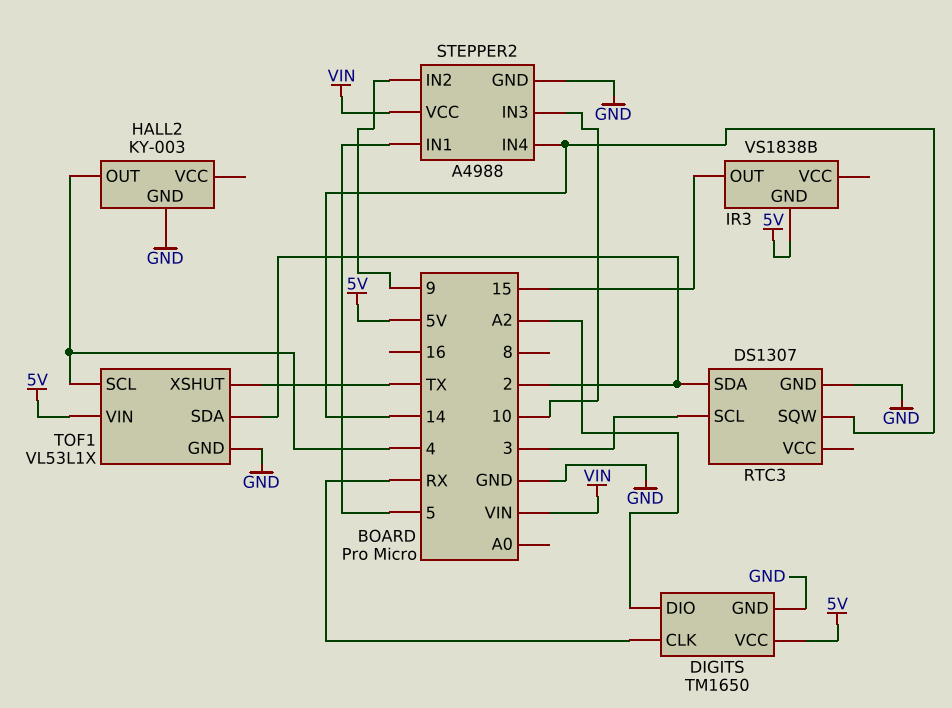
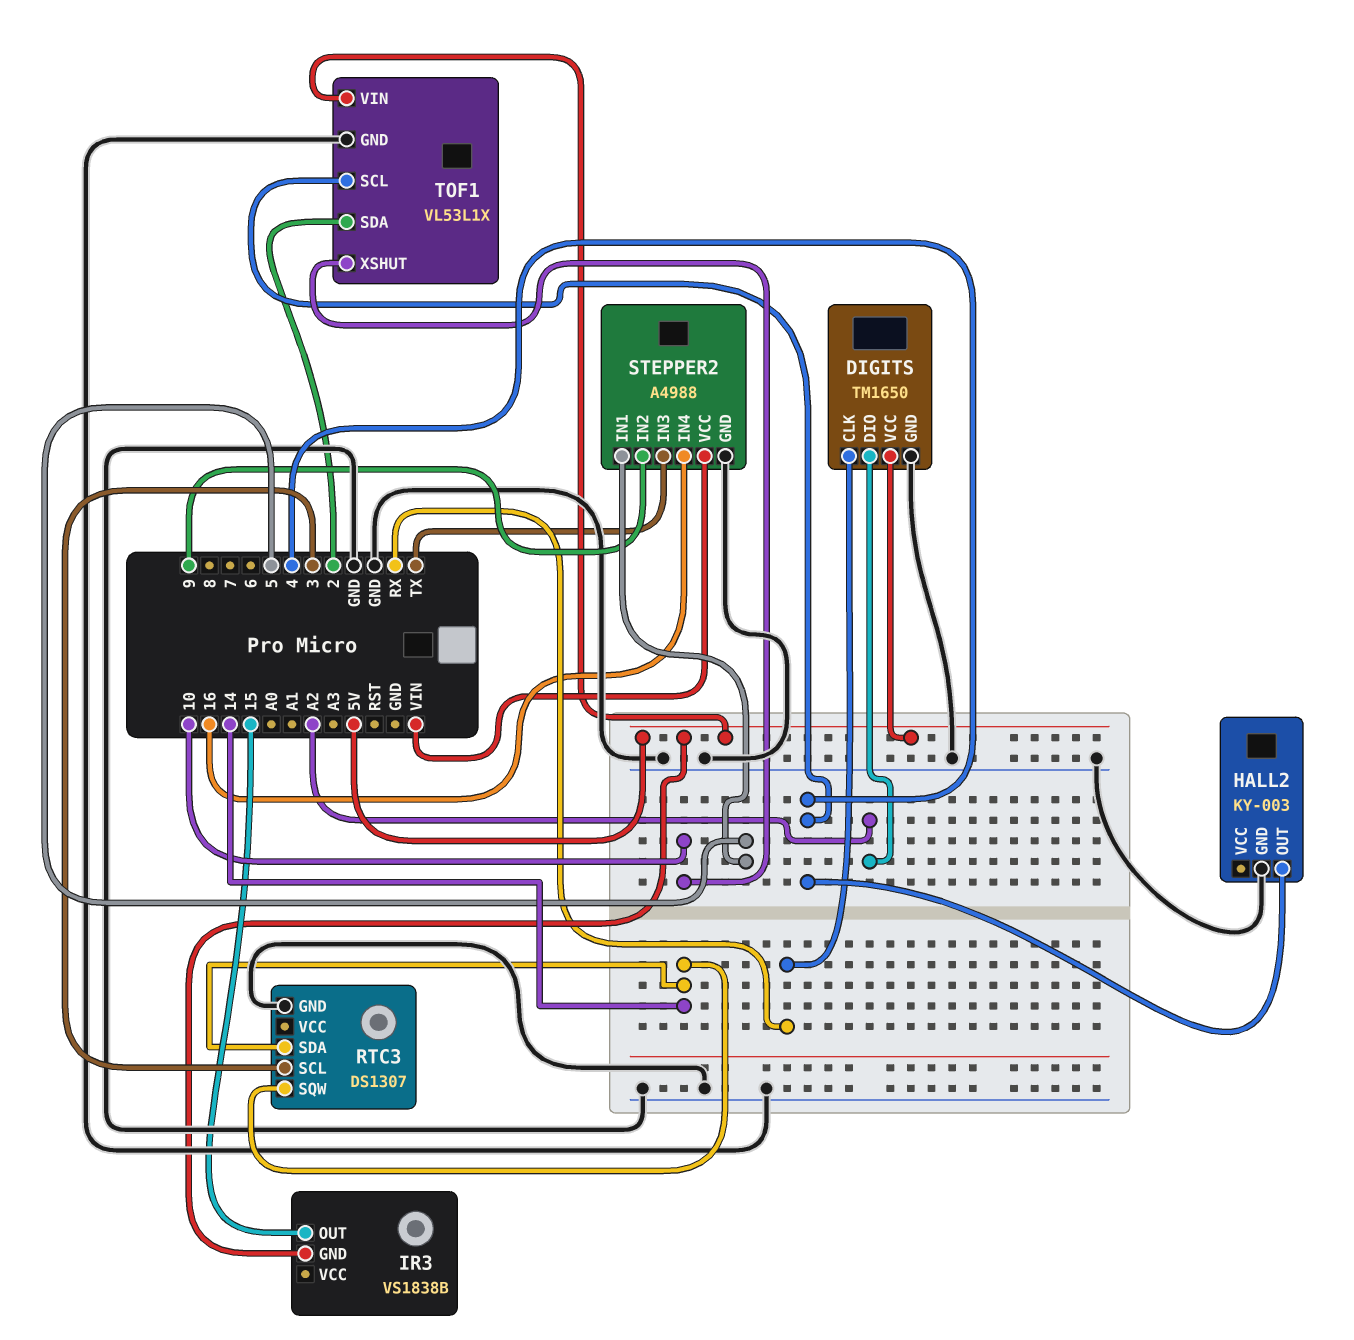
RTC3 pin SDA: 2 -> 14
STEPPER2 pin IN3: 10 -> TX
STEPPER2 pin IN4: 14 -> 16
TOF1 pin XSHUT: TX -> 10

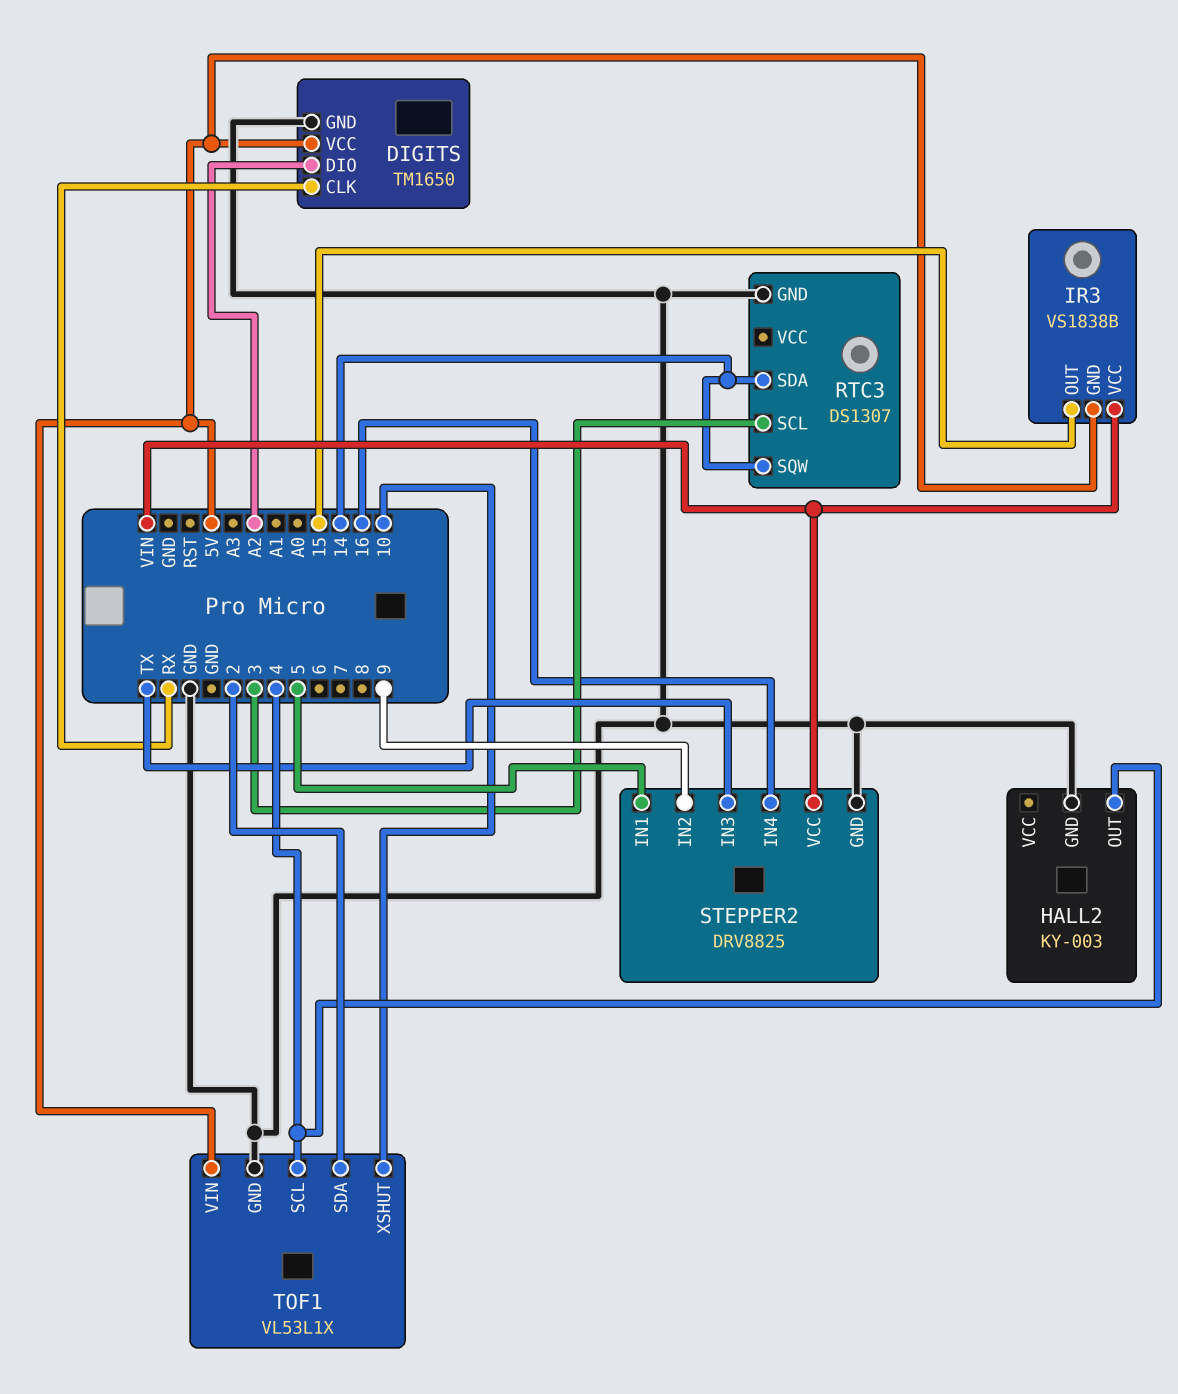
IR3 pin VCC: none -> VIN
STEPPER2: A4988 -> DRV8825

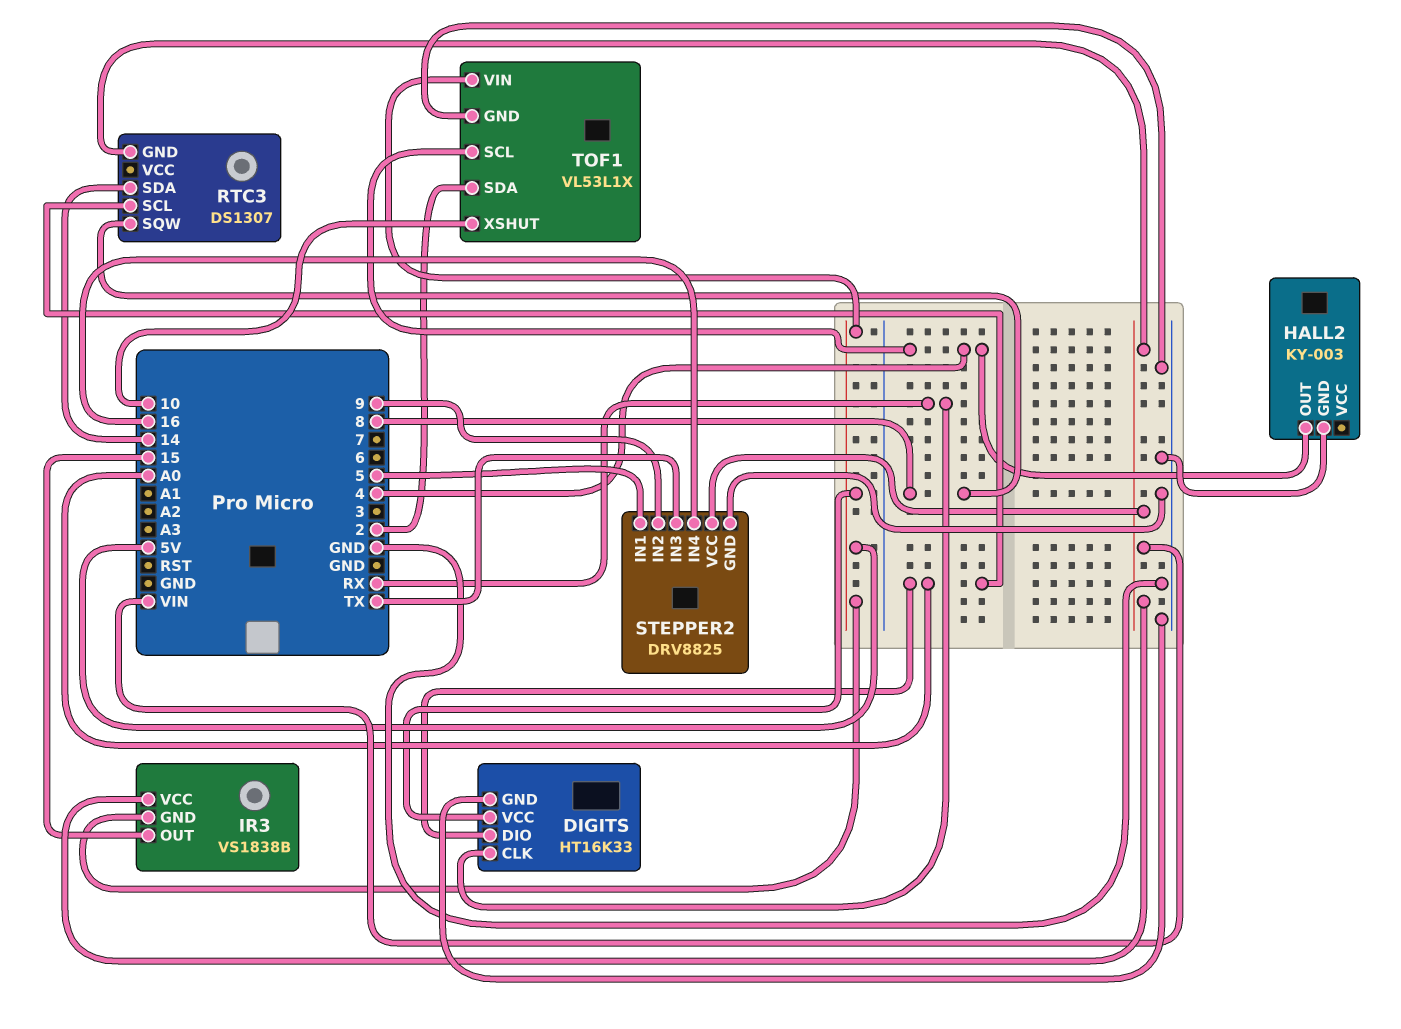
DIGITS: TM1650 -> HT16K33
DIGITS pin DIO: A2 -> A0
RTC3 pin GND: GND -> VIN
RTC3 pin SCL: 3 -> A0
RTC3 pin SQW: 14 -> 8

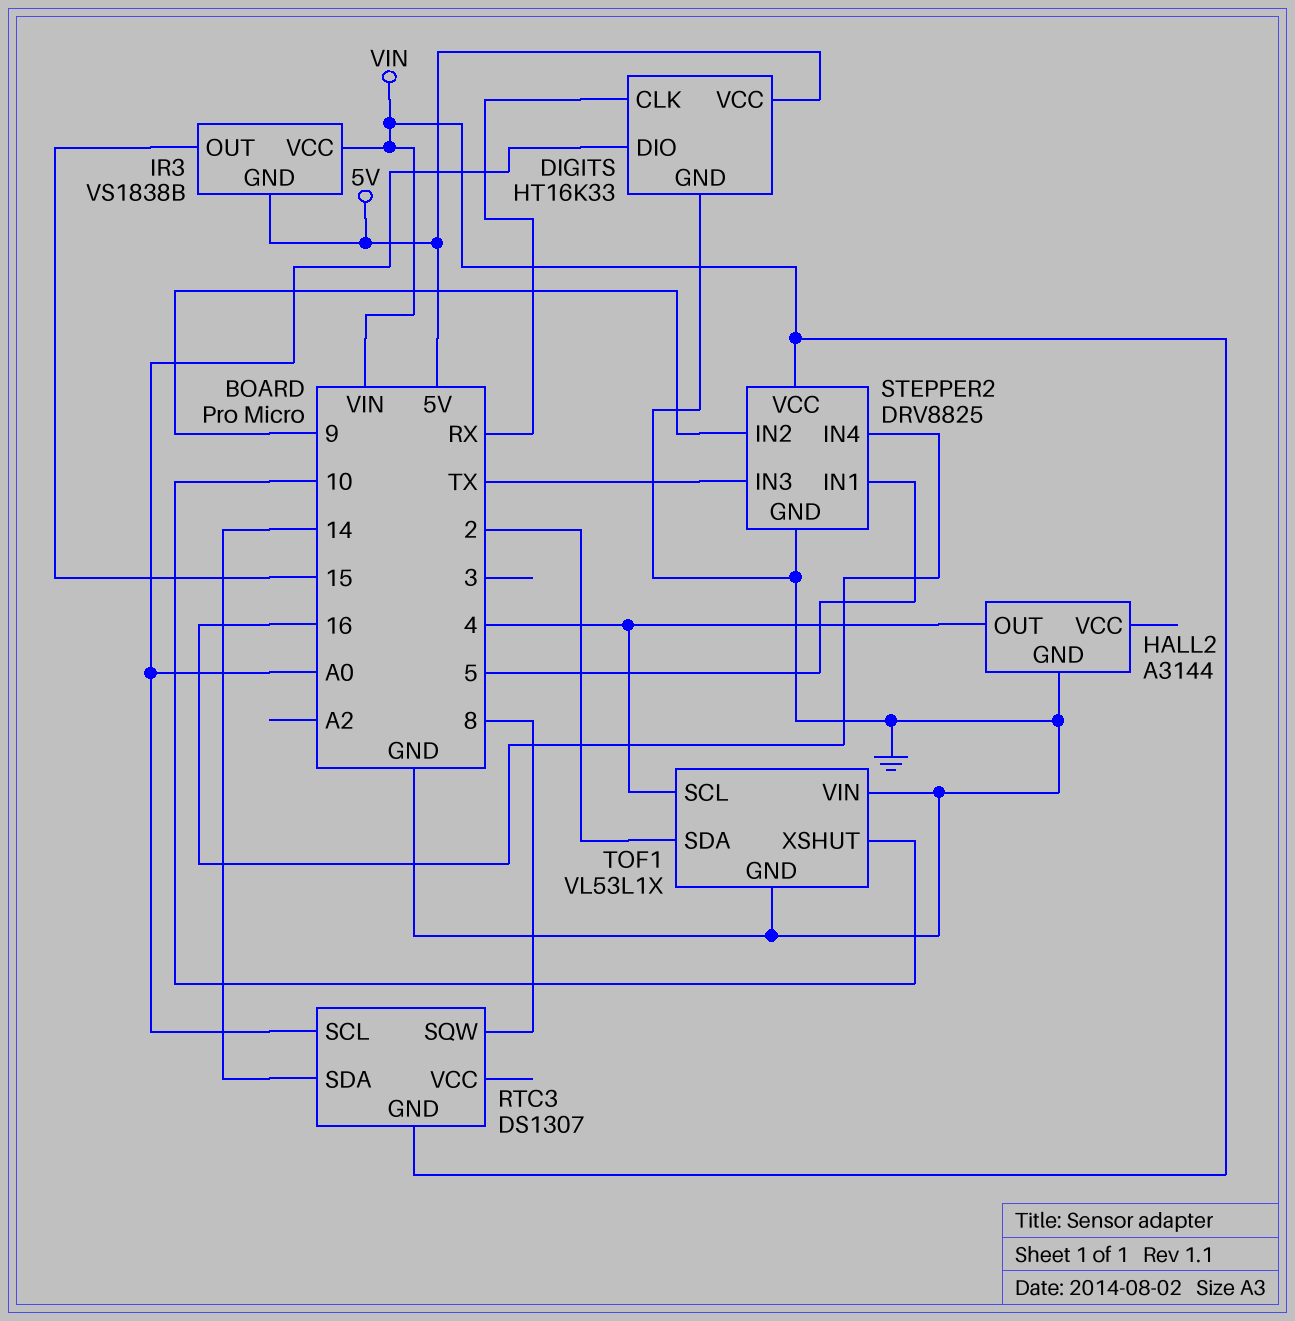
HALL2: KY-003 -> A3144
TOF1 pin VIN: 5V -> GND

